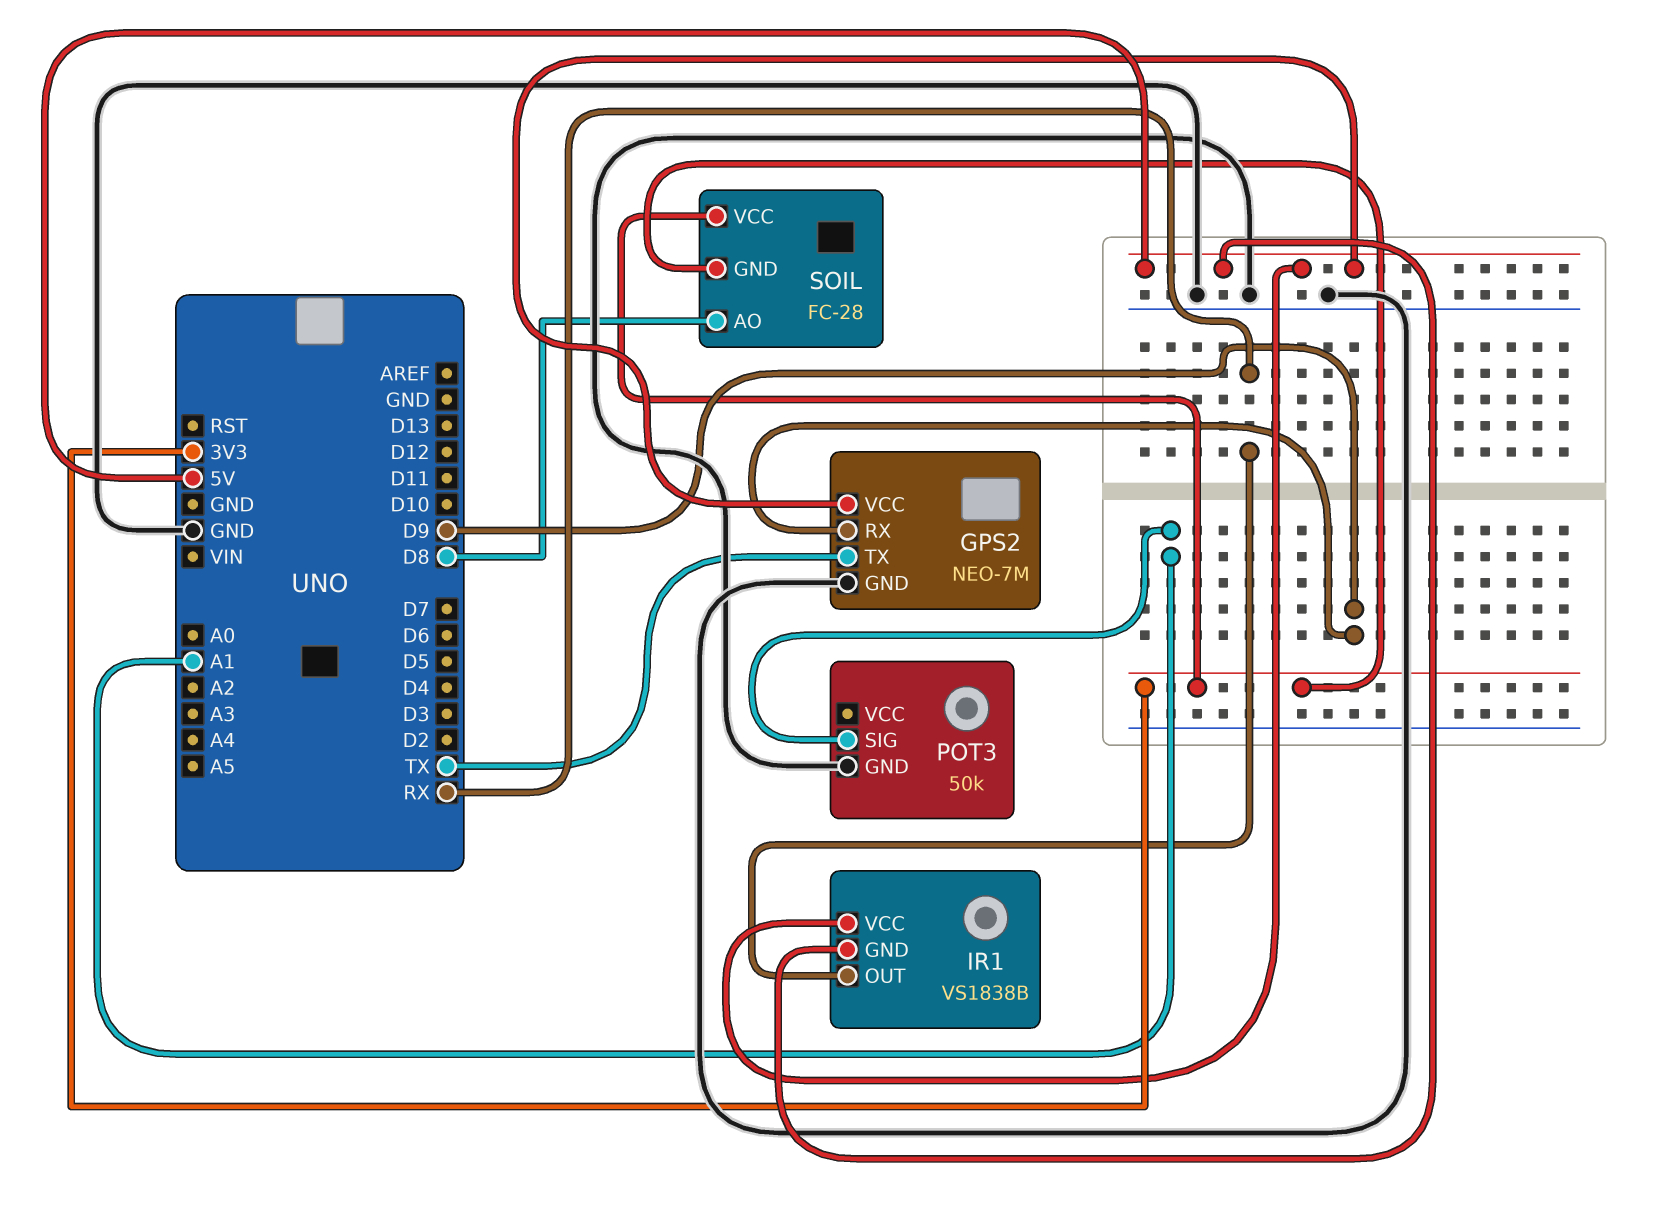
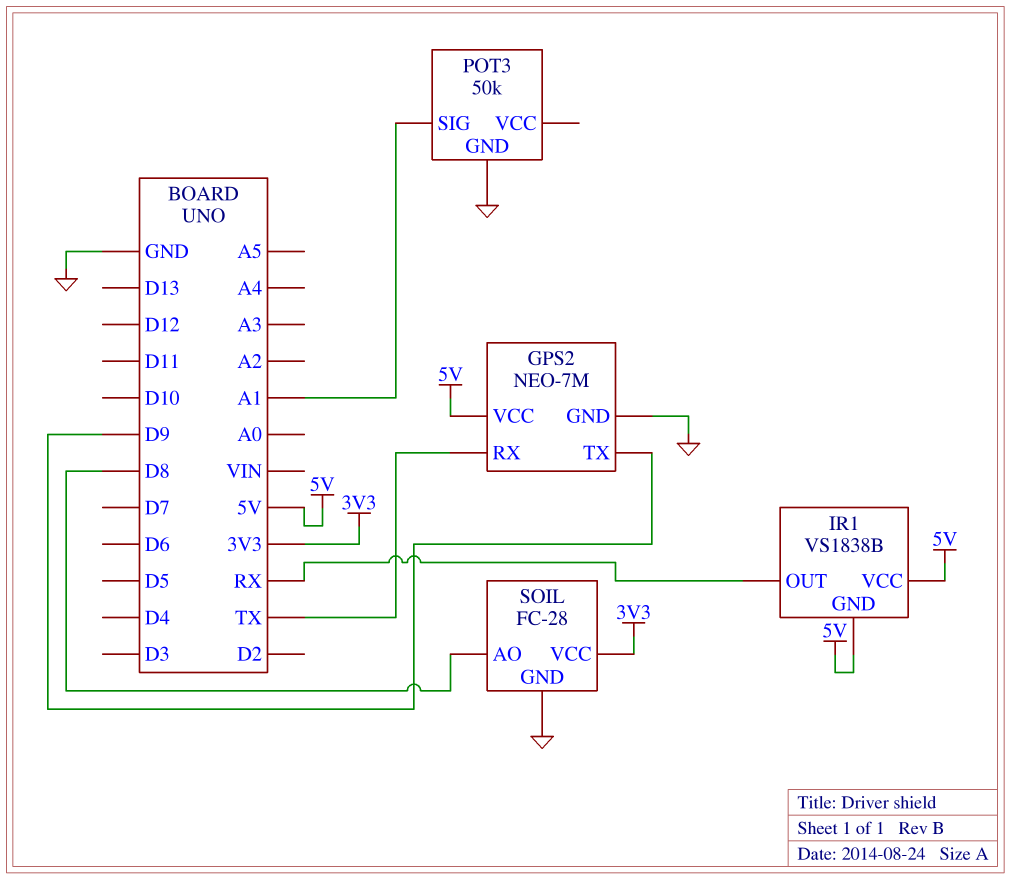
GPS2 pin RX: D9 -> TX
GPS2 pin TX: TX -> D9
SOIL pin GND: 3V3 -> GND

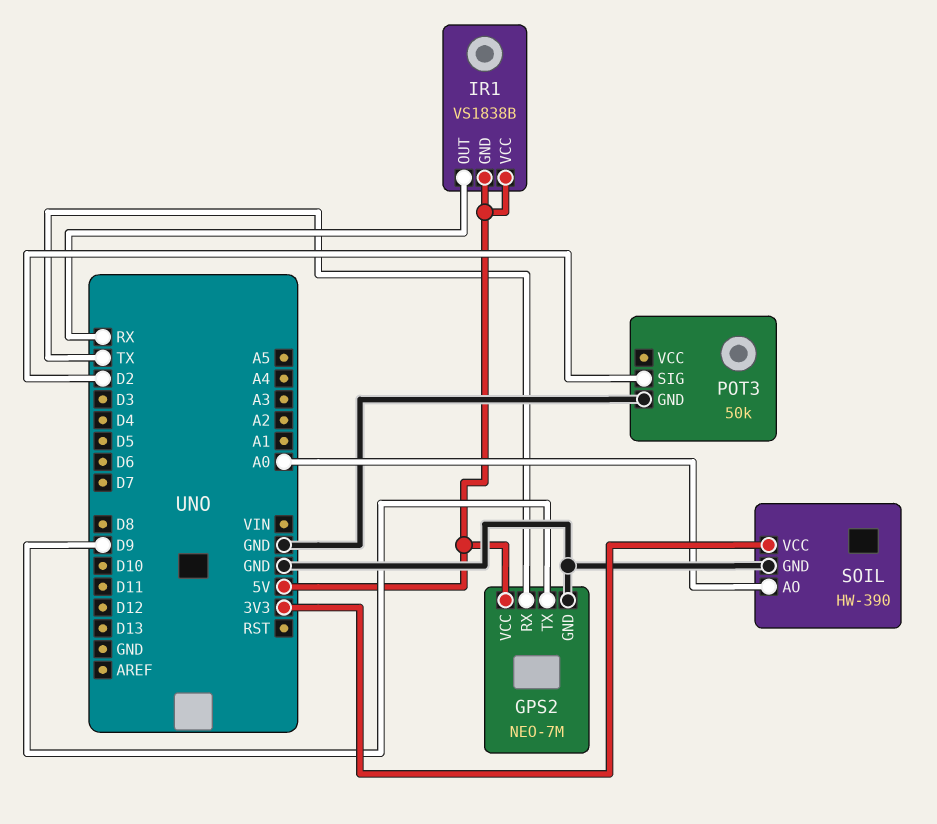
POT3 pin SIG: A1 -> D2
SOIL: FC-28 -> HW-390
SOIL pin AO: D8 -> A0

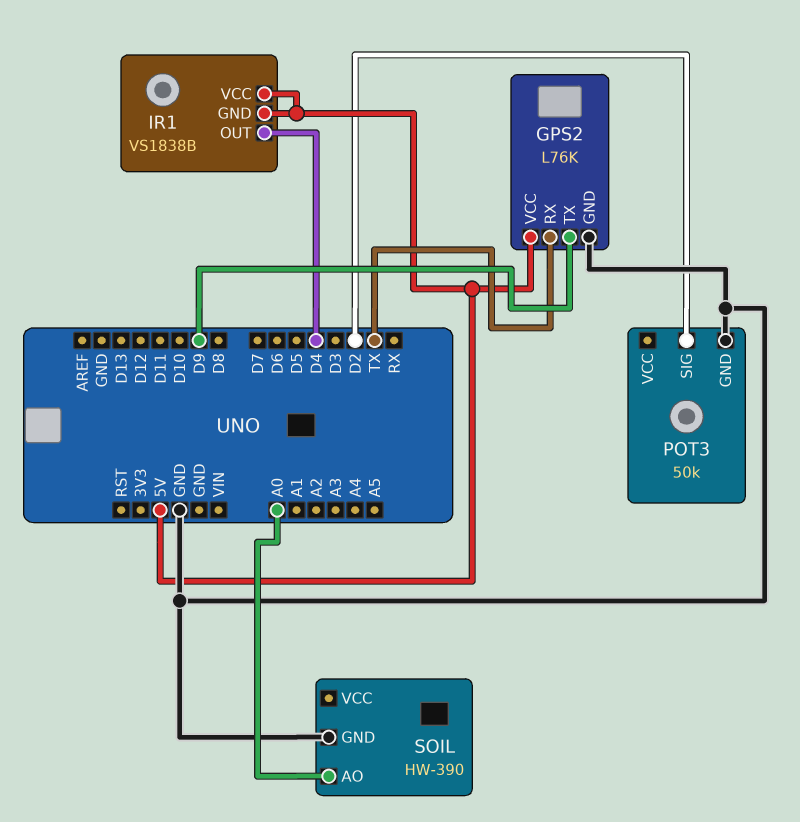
GPS2: NEO-7M -> L76K
IR1 pin OUT: RX -> D4
SOIL pin VCC: 3V3 -> none

